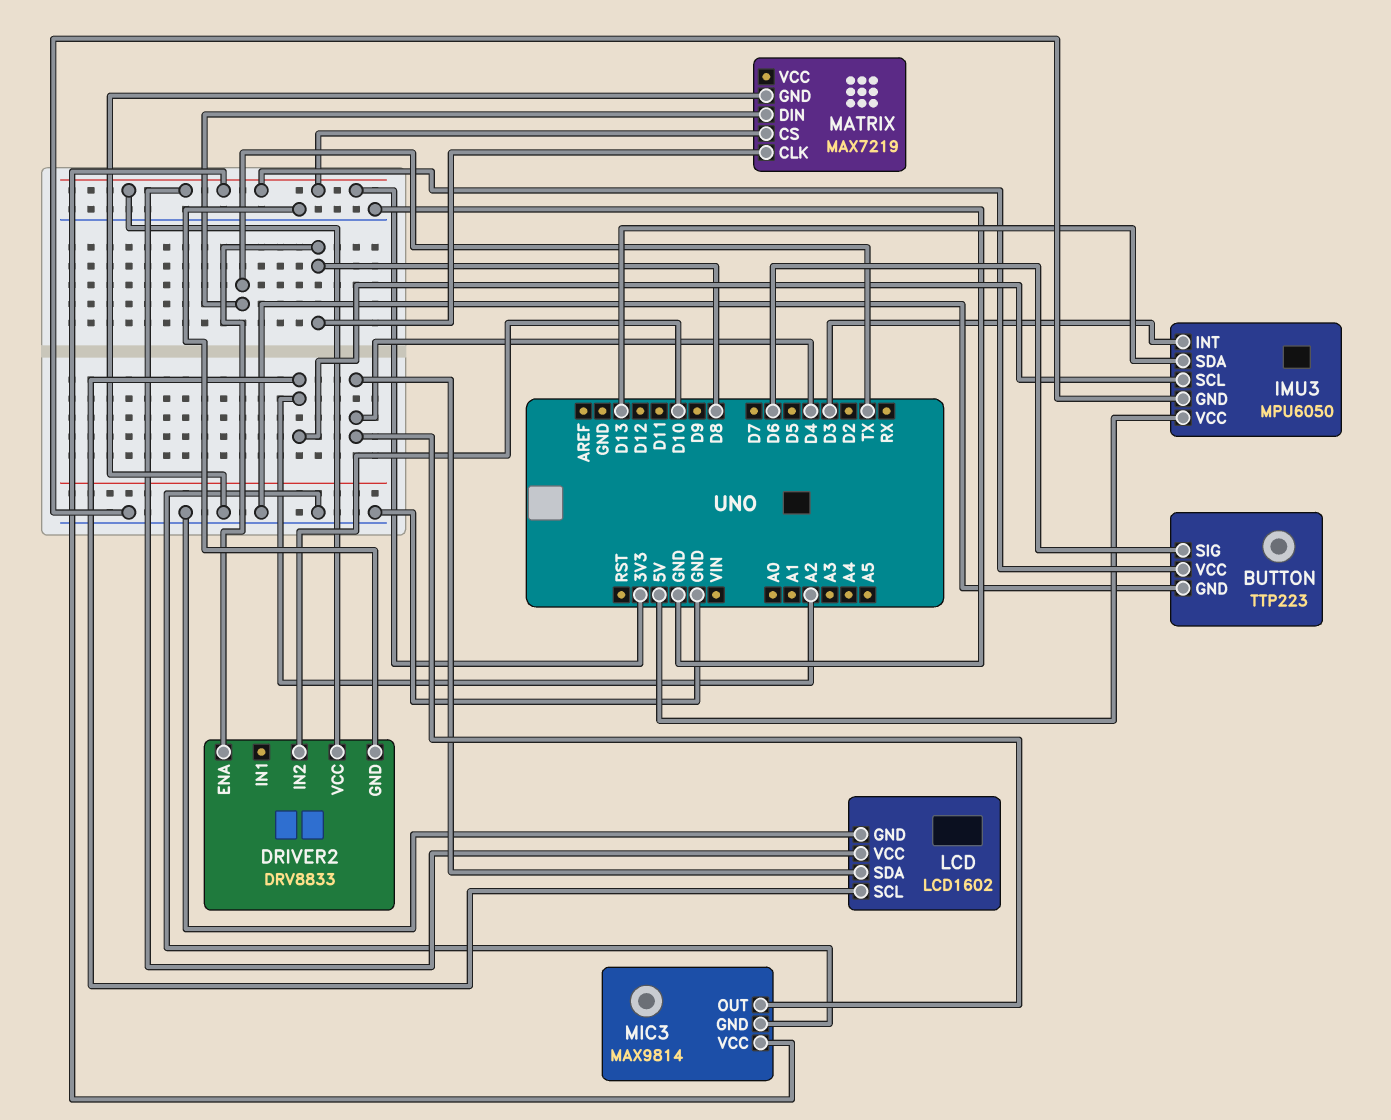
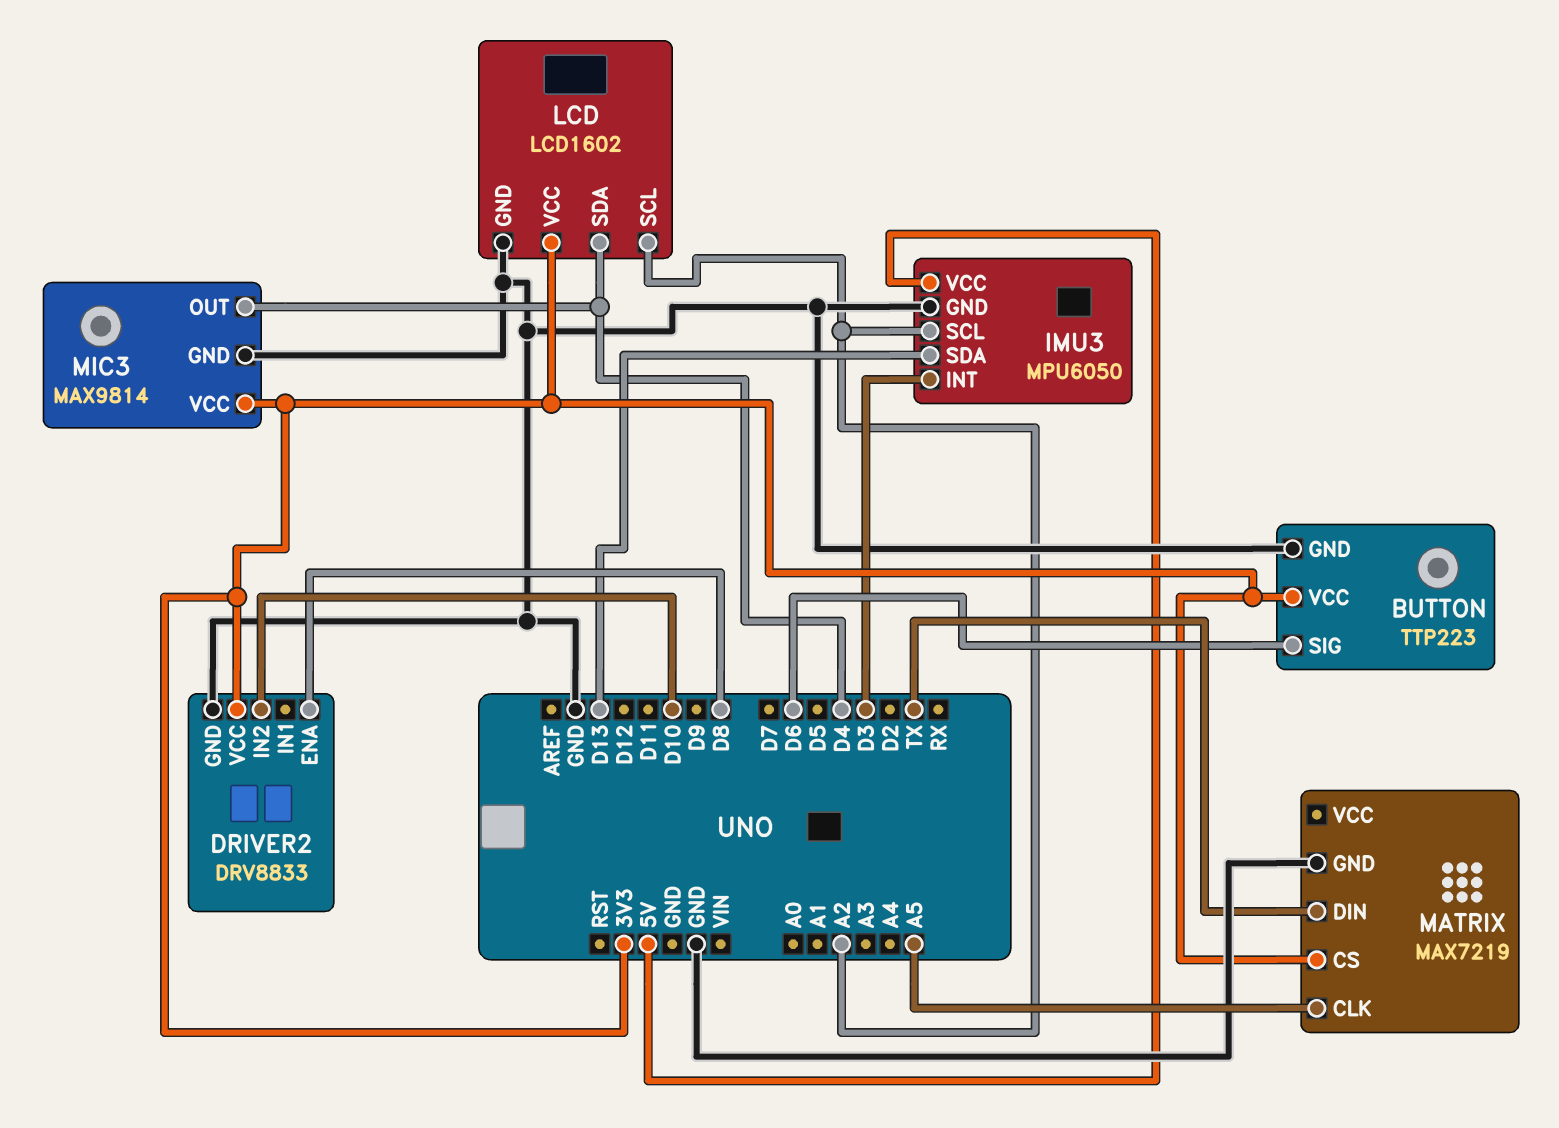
MATRIX pin CLK: D8 -> A5

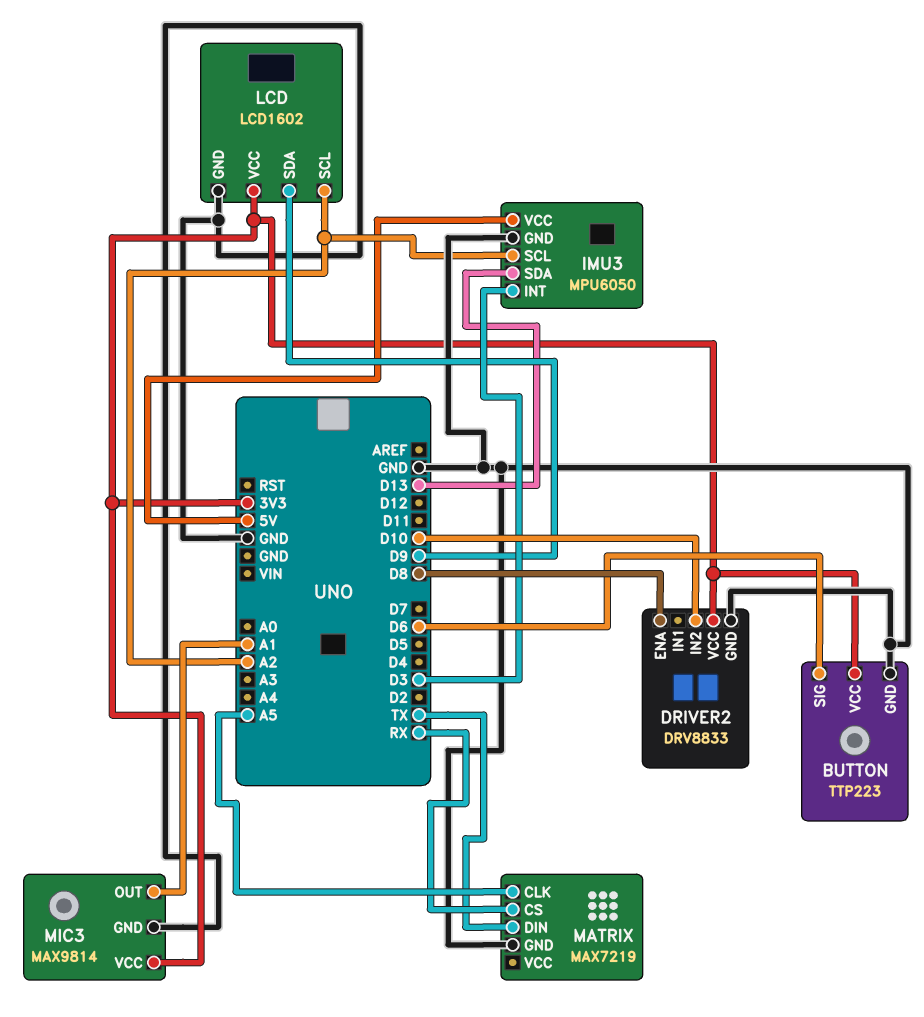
LCD pin SDA: D4 -> D9
MATRIX pin CS: 3V3 -> RX
MIC3 pin OUT: D4 -> A1

